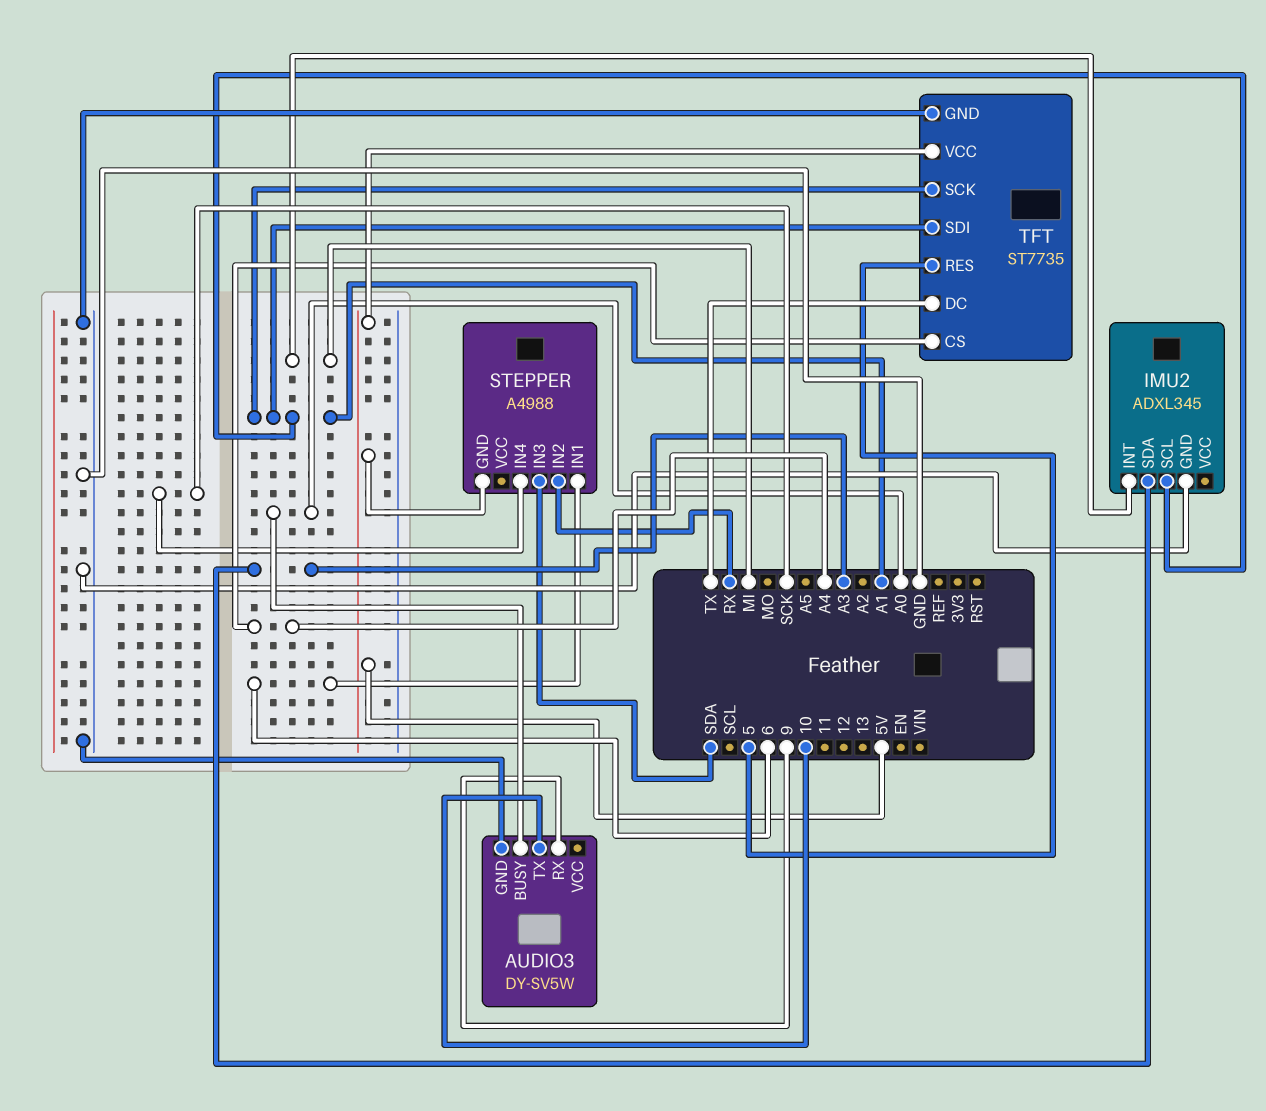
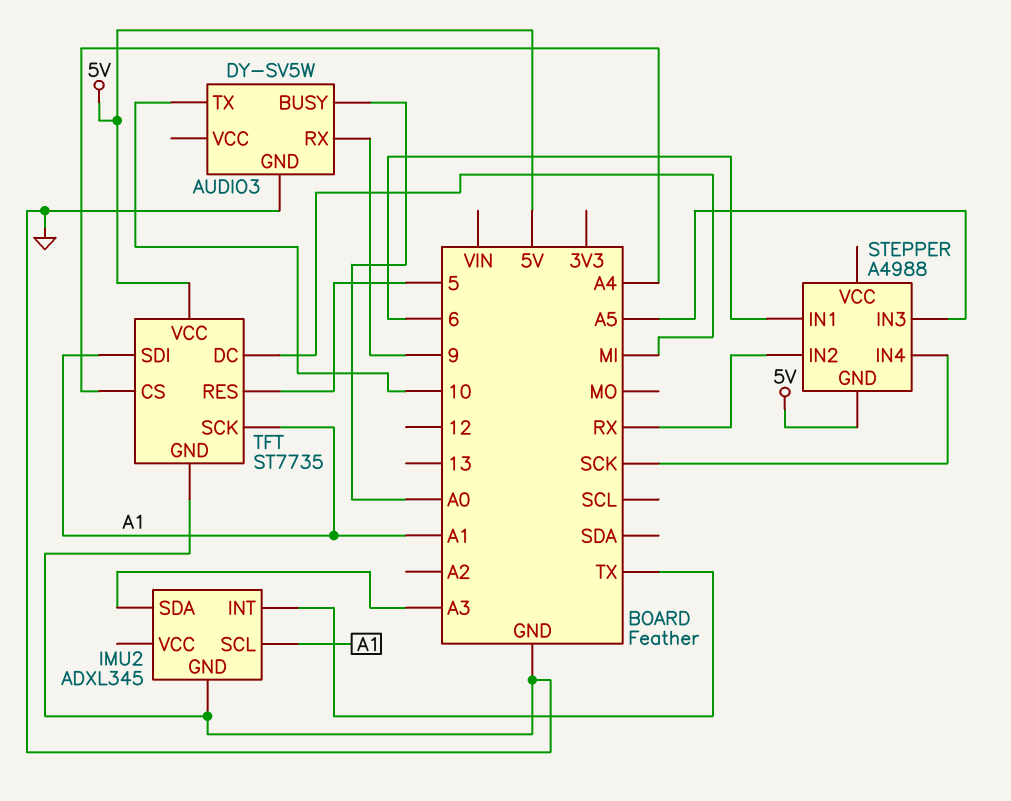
IMU2 pin INT: MI -> TX
STEPPER pin IN3: SDA -> A5
TFT pin DC: TX -> MI

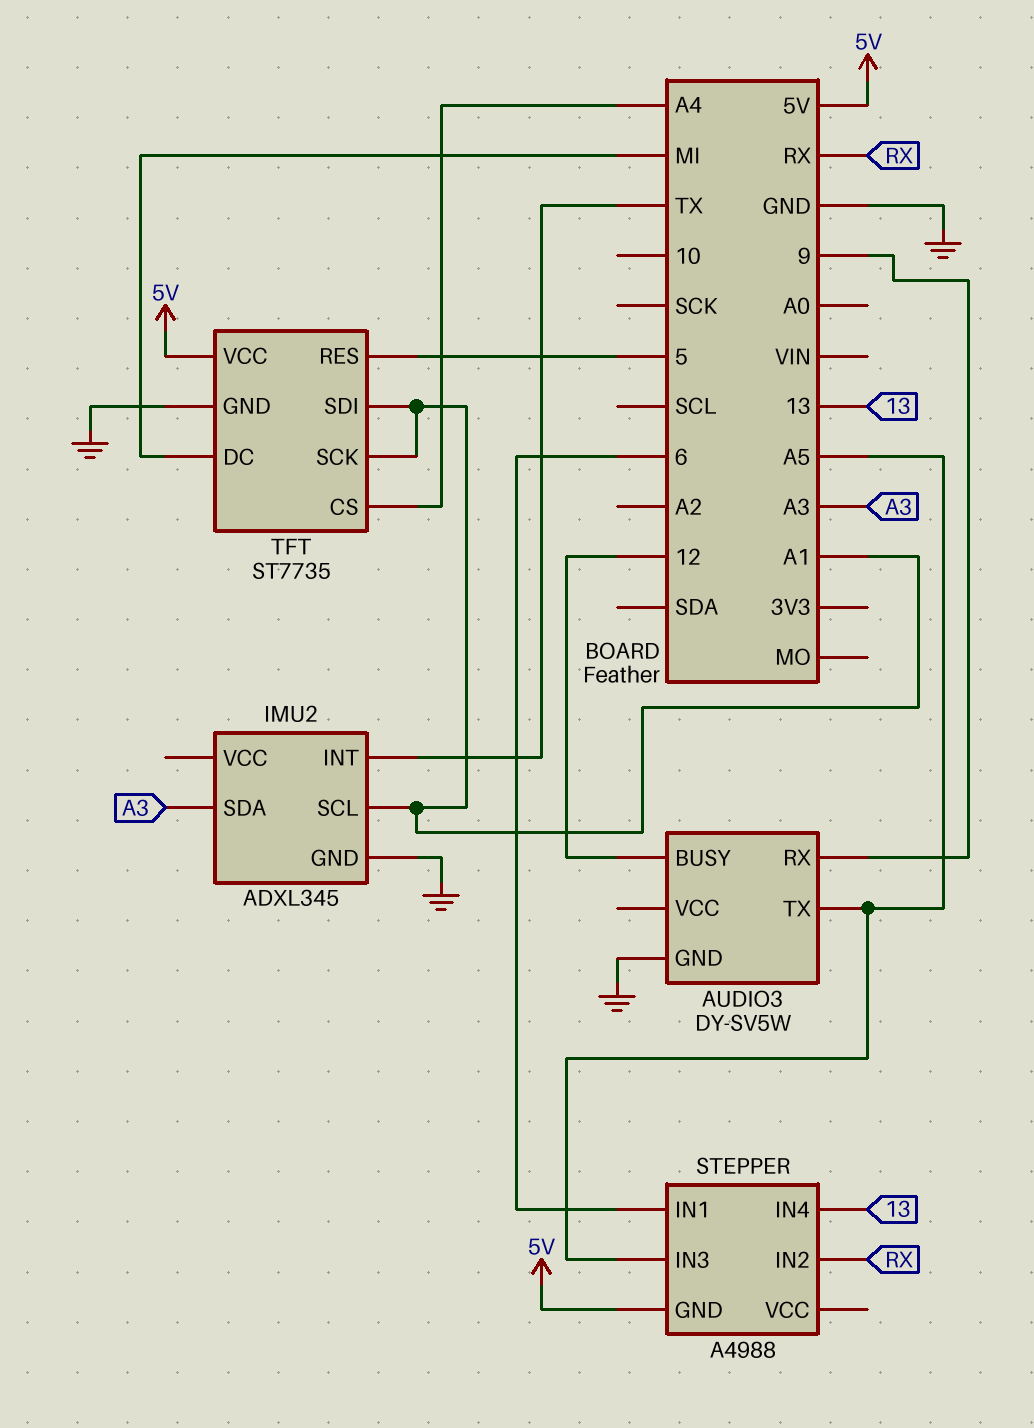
AUDIO3 pin BUSY: A0 -> 12
AUDIO3 pin TX: 10 -> A5
STEPPER pin IN4: SCK -> 13

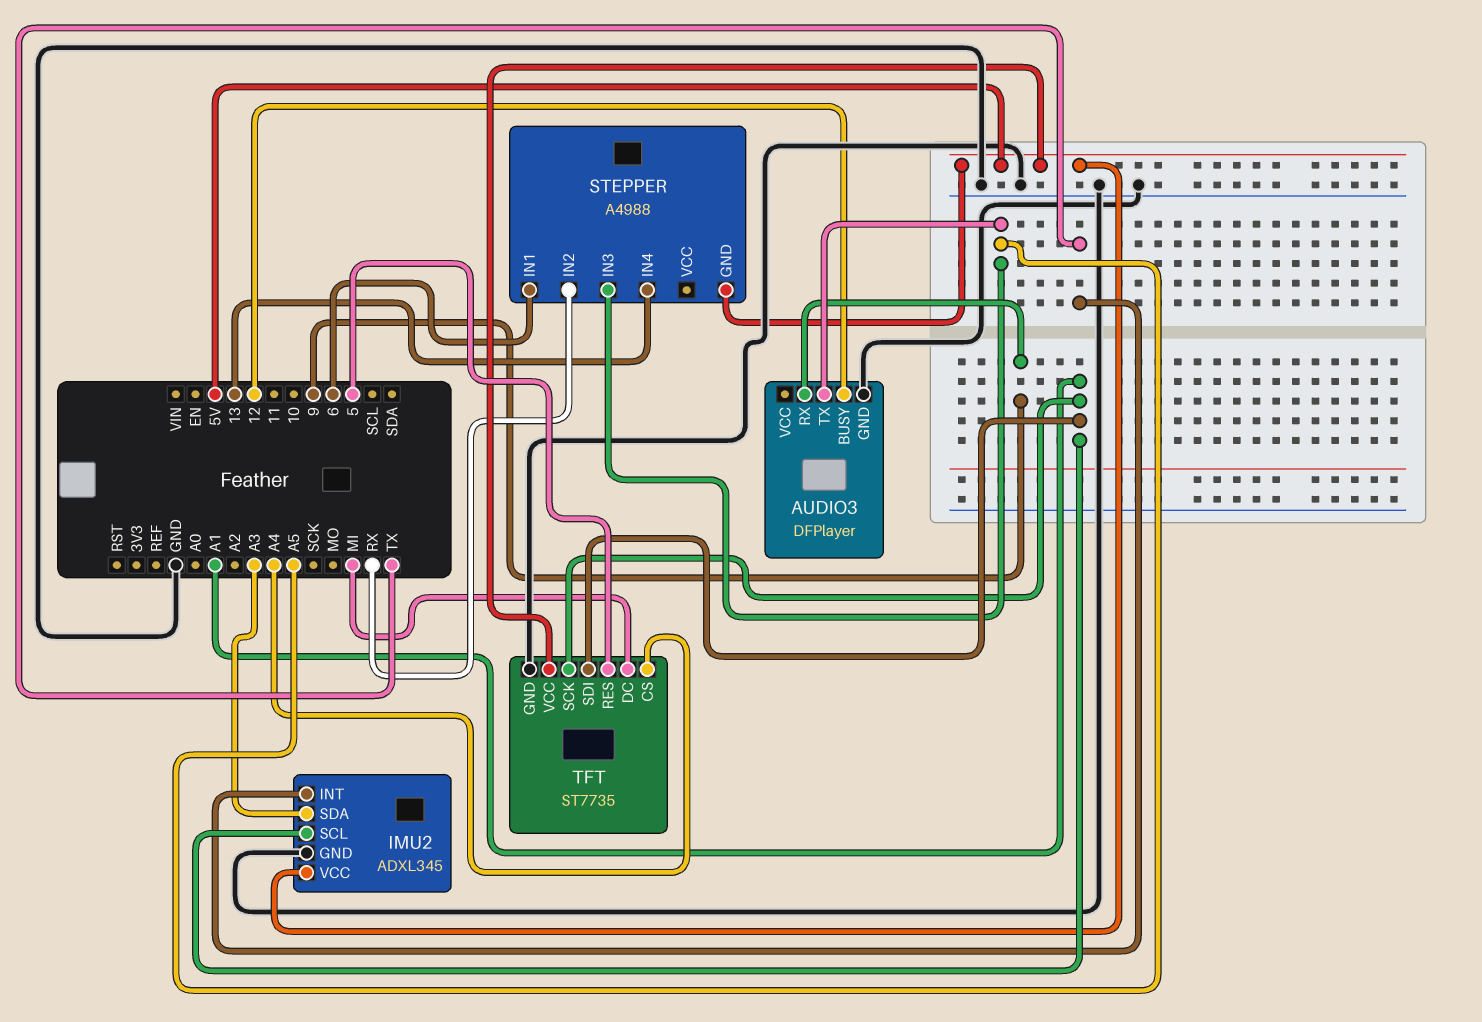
AUDIO3: DY-SV5W -> DFPlayer
IMU2 pin VCC: none -> 5V

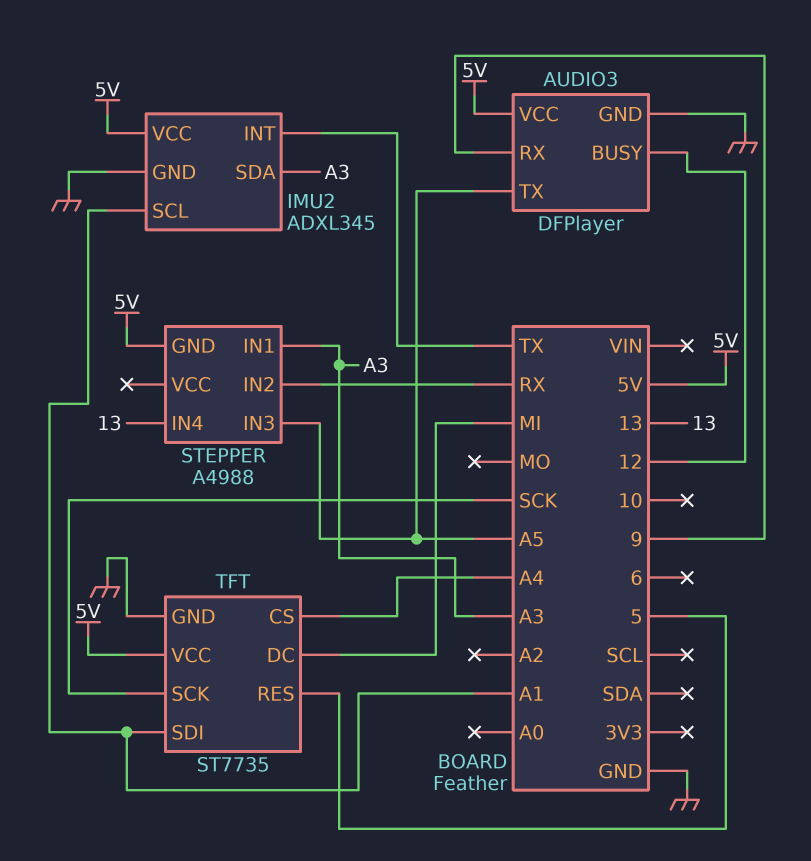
AUDIO3 pin VCC: none -> 5V
STEPPER pin IN1: 6 -> A3
TFT pin SCK: A1 -> SCK

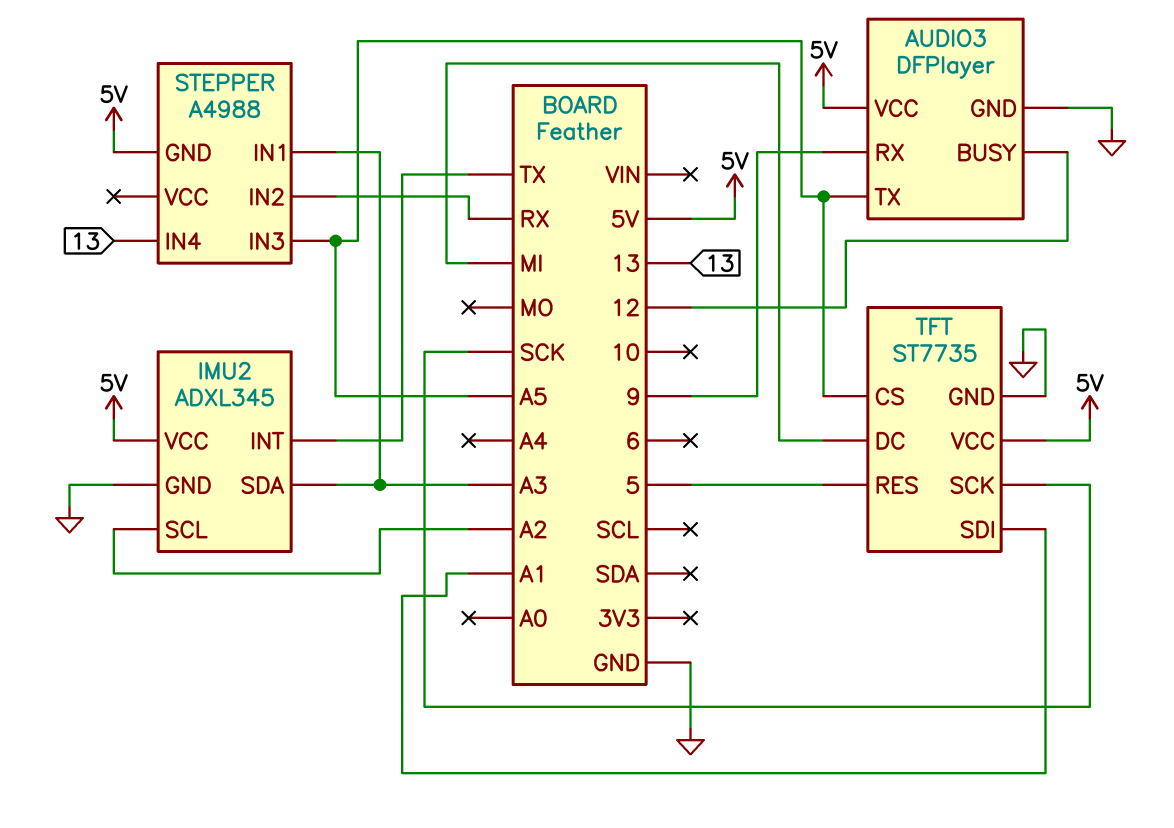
IMU2 pin SCL: A1 -> A2
TFT pin CS: A4 -> A5

